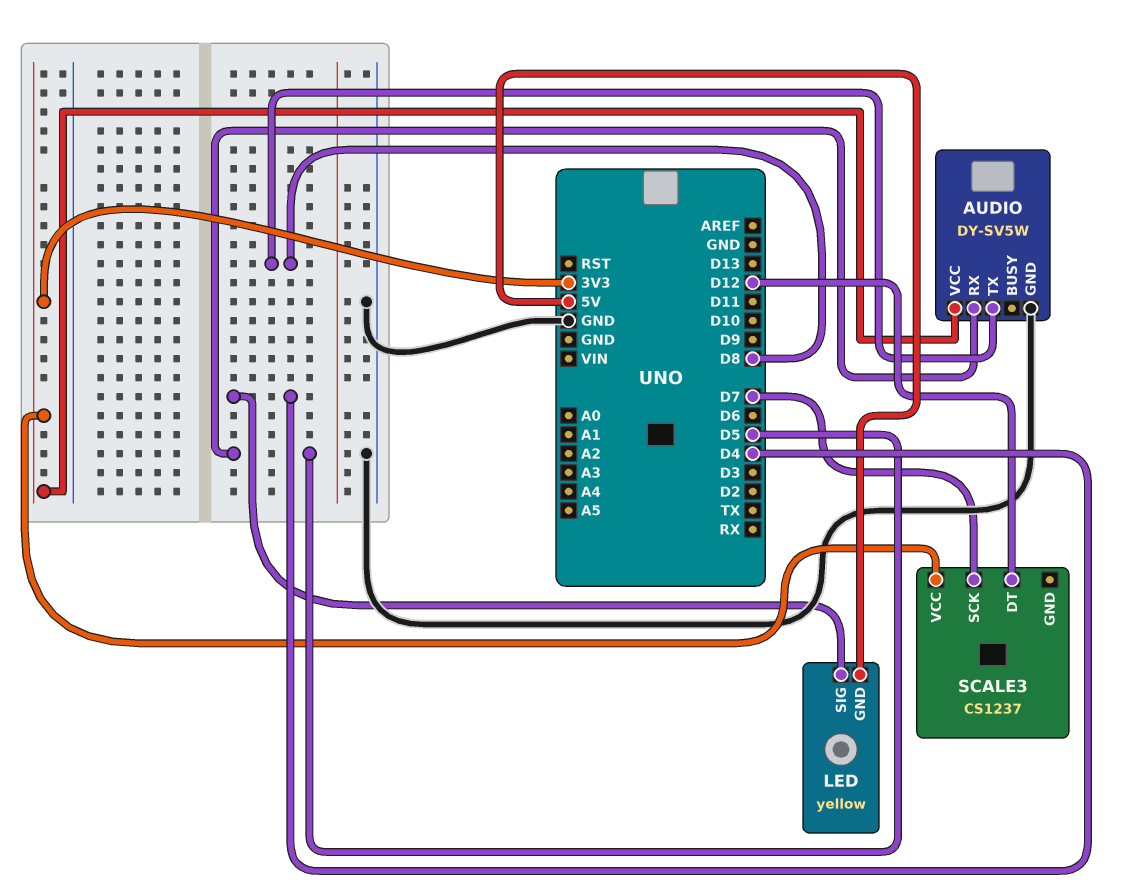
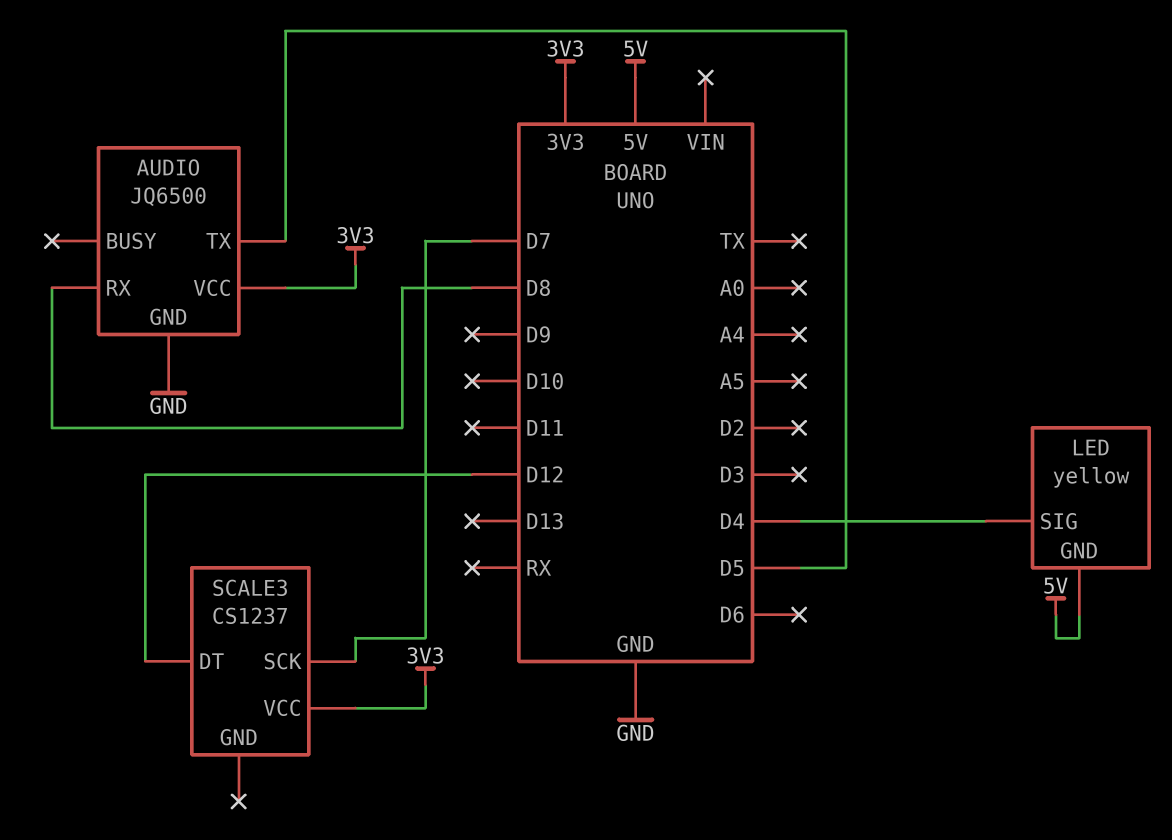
AUDIO: DY-SV5W -> JQ6500
AUDIO pin RX: D5 -> D8
AUDIO pin TX: D8 -> D5

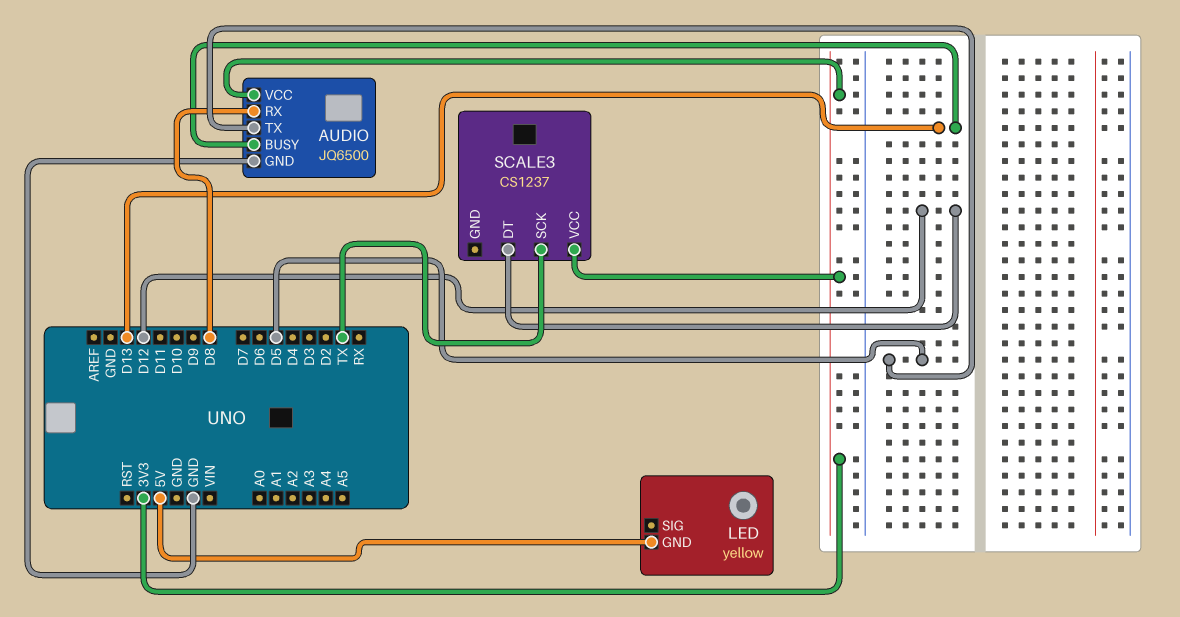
AUDIO pin BUSY: none -> D13
LED pin SIG: D4 -> none
SCALE3 pin SCK: D7 -> TX

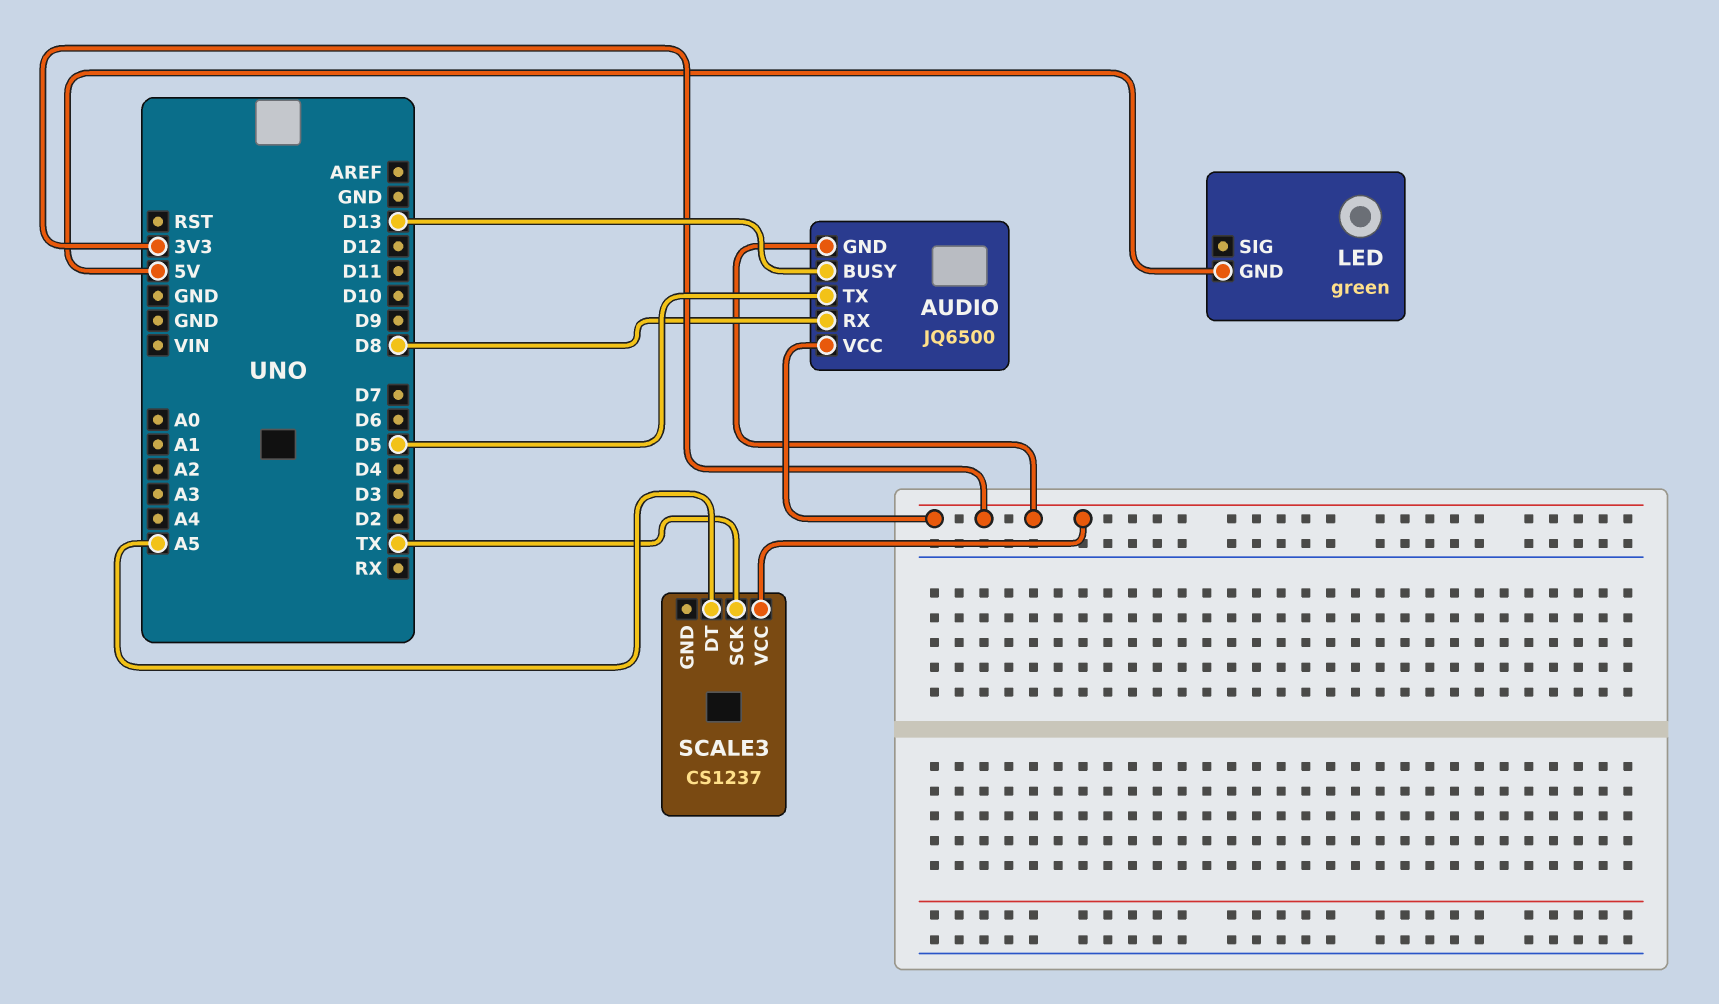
AUDIO pin GND: GND -> 3V3
LED: yellow -> green
SCALE3 pin DT: D12 -> A5

